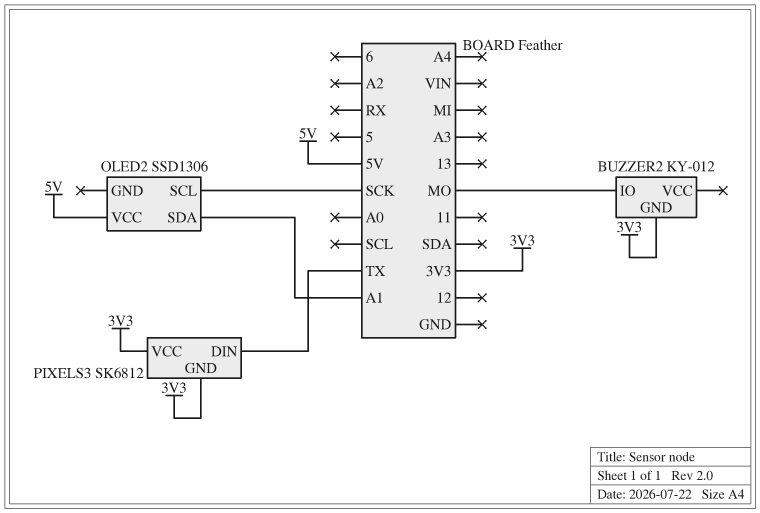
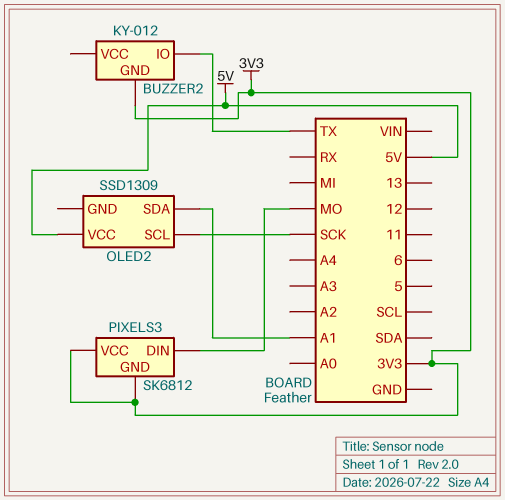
BUZZER2 pin IO: MO -> TX
OLED2: SSD1306 -> SSD1309
PIXELS3 pin DIN: TX -> MO

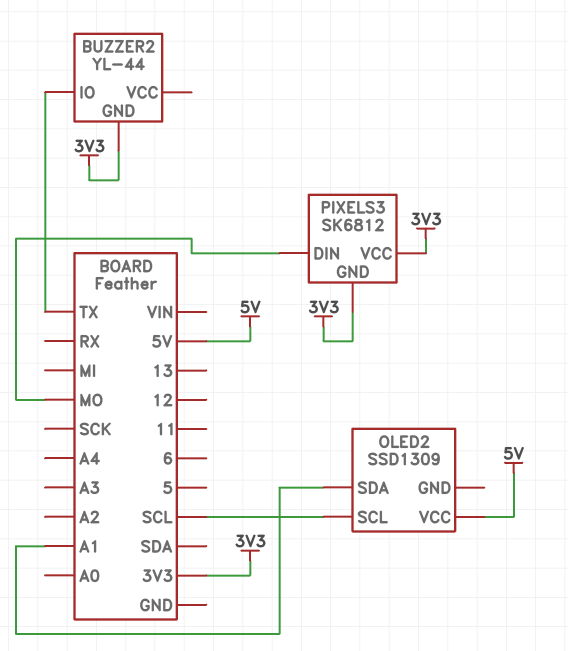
BUZZER2: KY-012 -> YL-44
OLED2 pin SCL: SCK -> SCL

